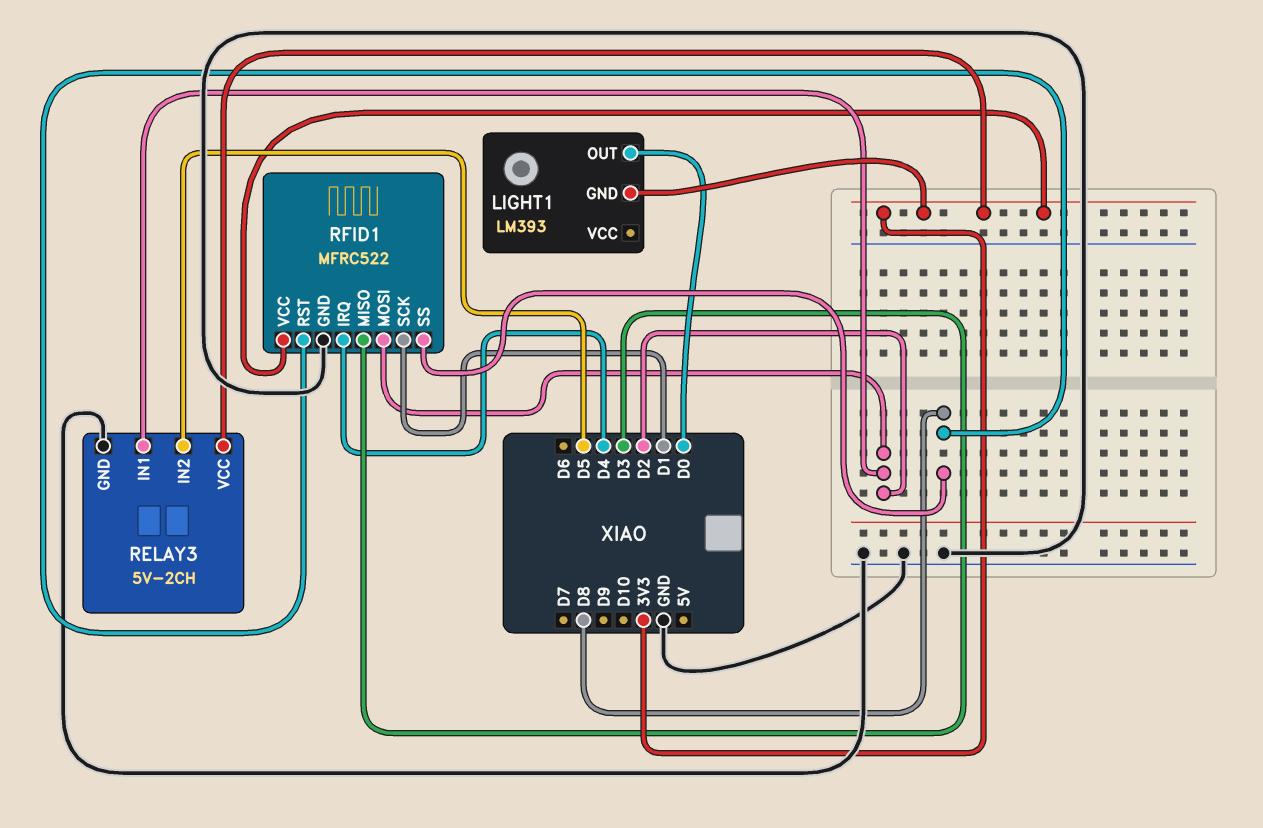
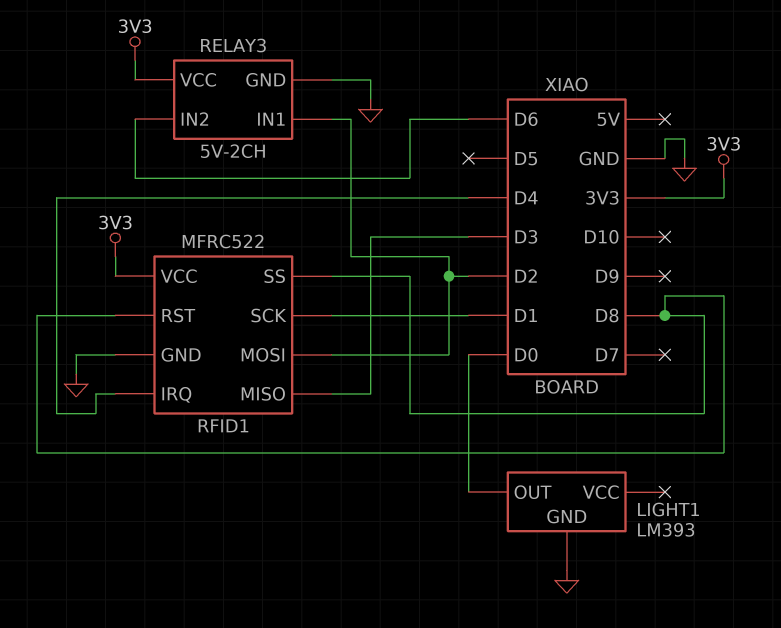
LIGHT1 pin GND: 3V3 -> GND
RELAY3 pin IN2: D5 -> D6

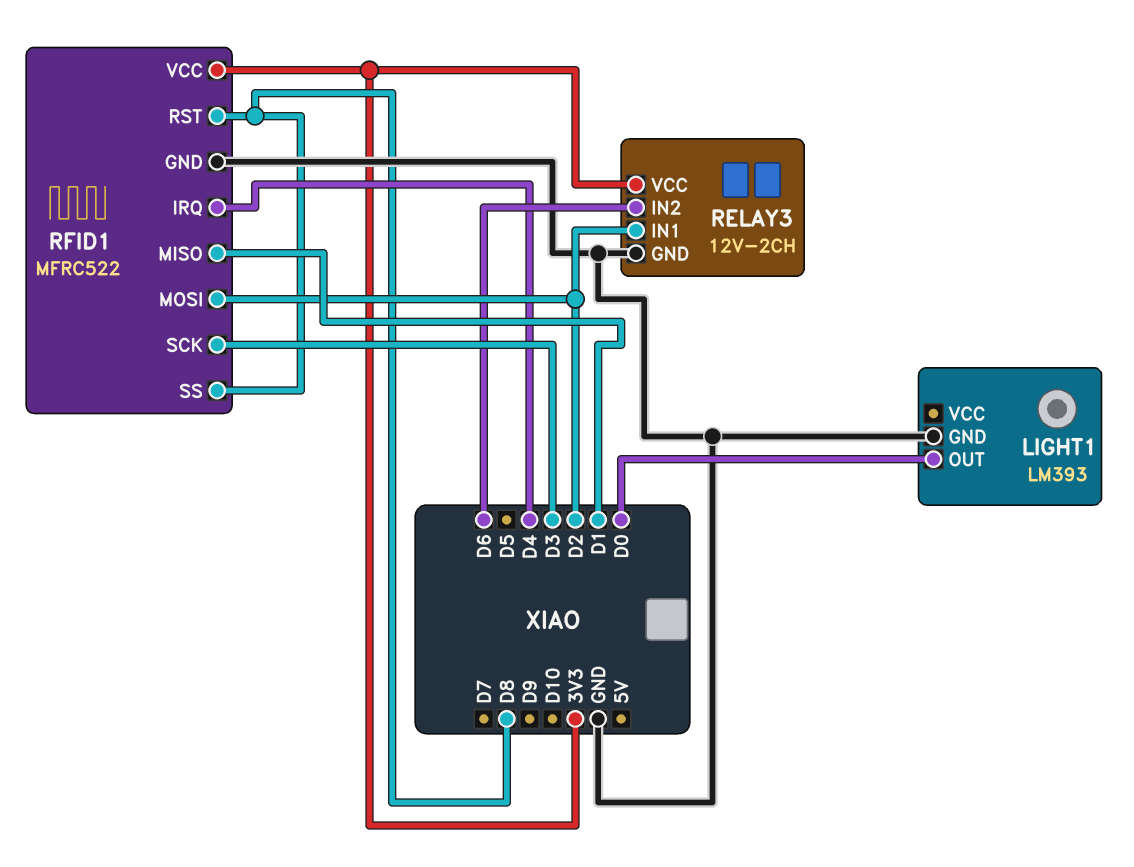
RELAY3: 5V-2CH -> 12V-2CH
RFID1 pin MISO: D3 -> D1
RFID1 pin SCK: D1 -> D3

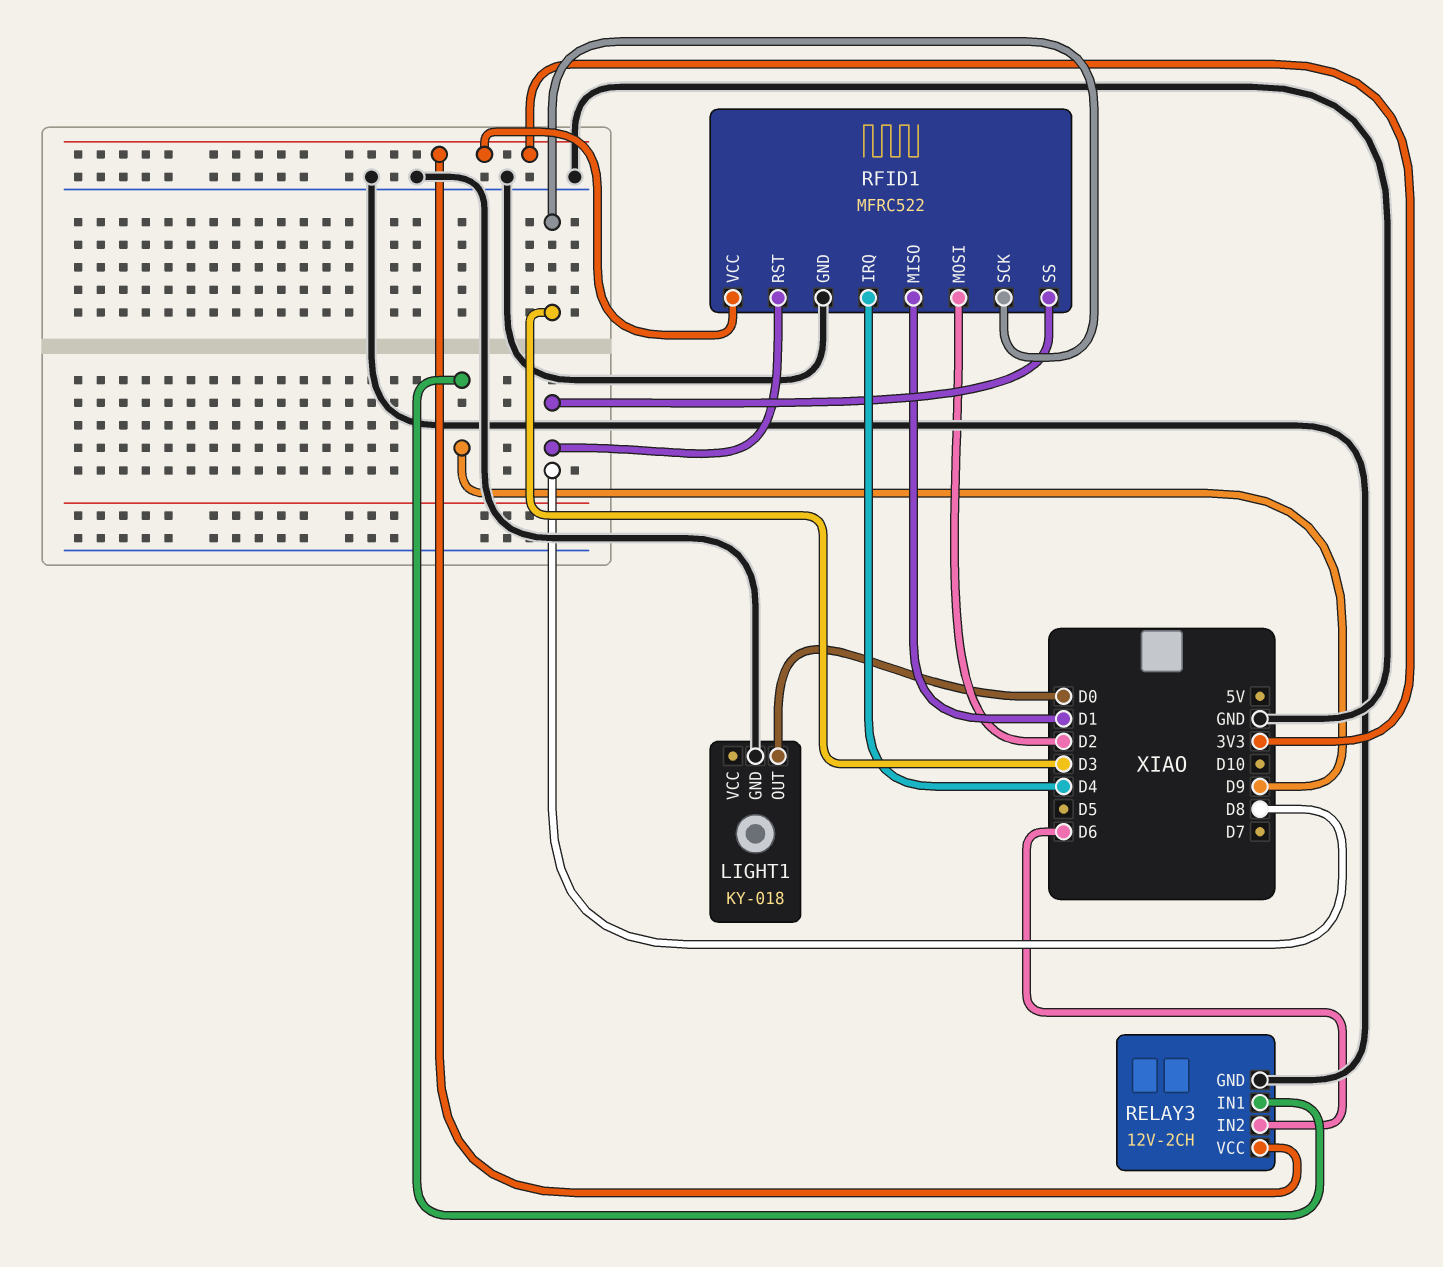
LIGHT1: LM393 -> KY-018
RELAY3 pin IN1: D2 -> D9

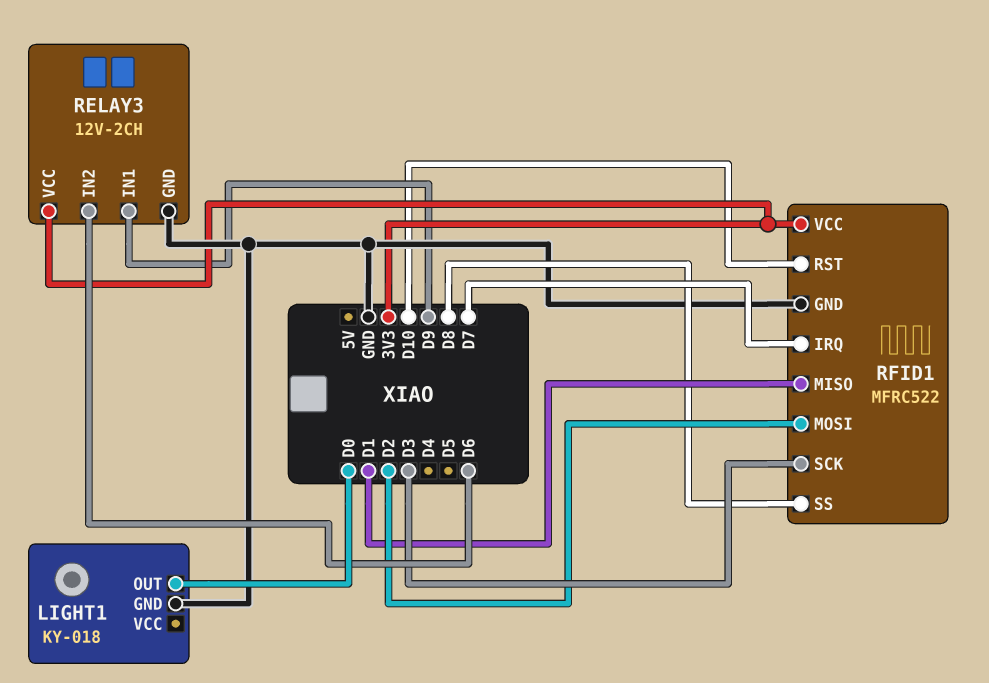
RFID1 pin IRQ: D4 -> D7
RFID1 pin RST: D8 -> D10

